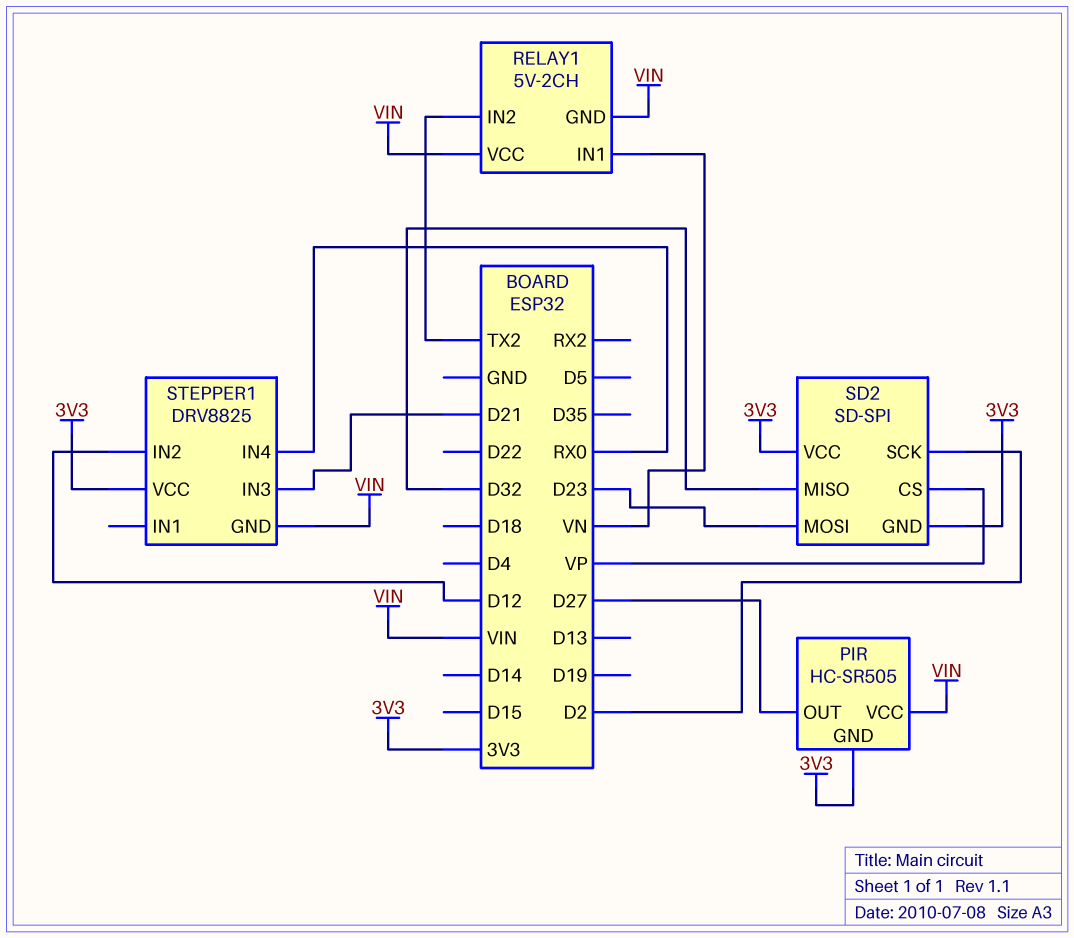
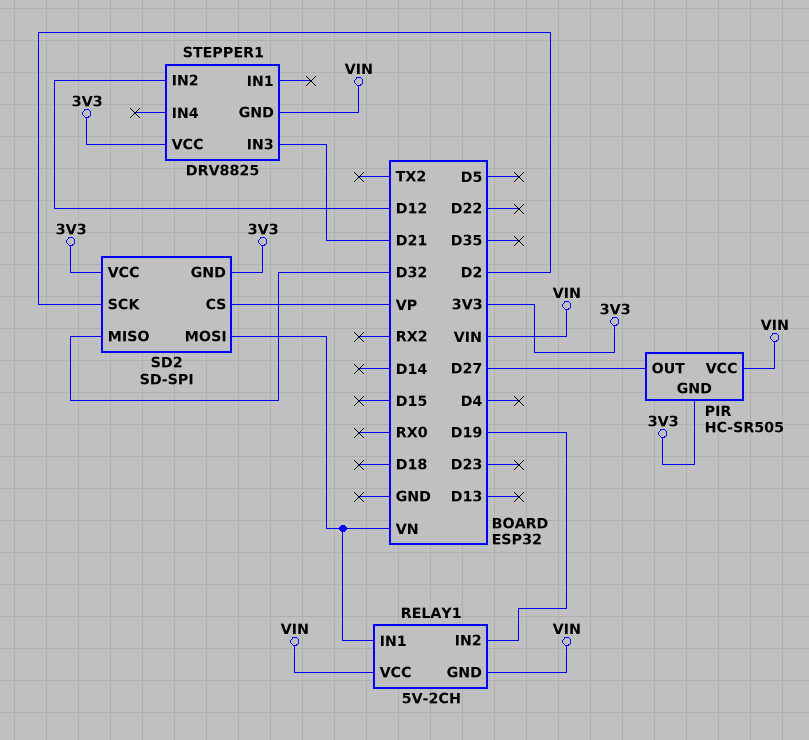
RELAY1 pin IN2: TX2 -> D19
SD2 pin MOSI: D23 -> VN
STEPPER1 pin IN4: RX0 -> none

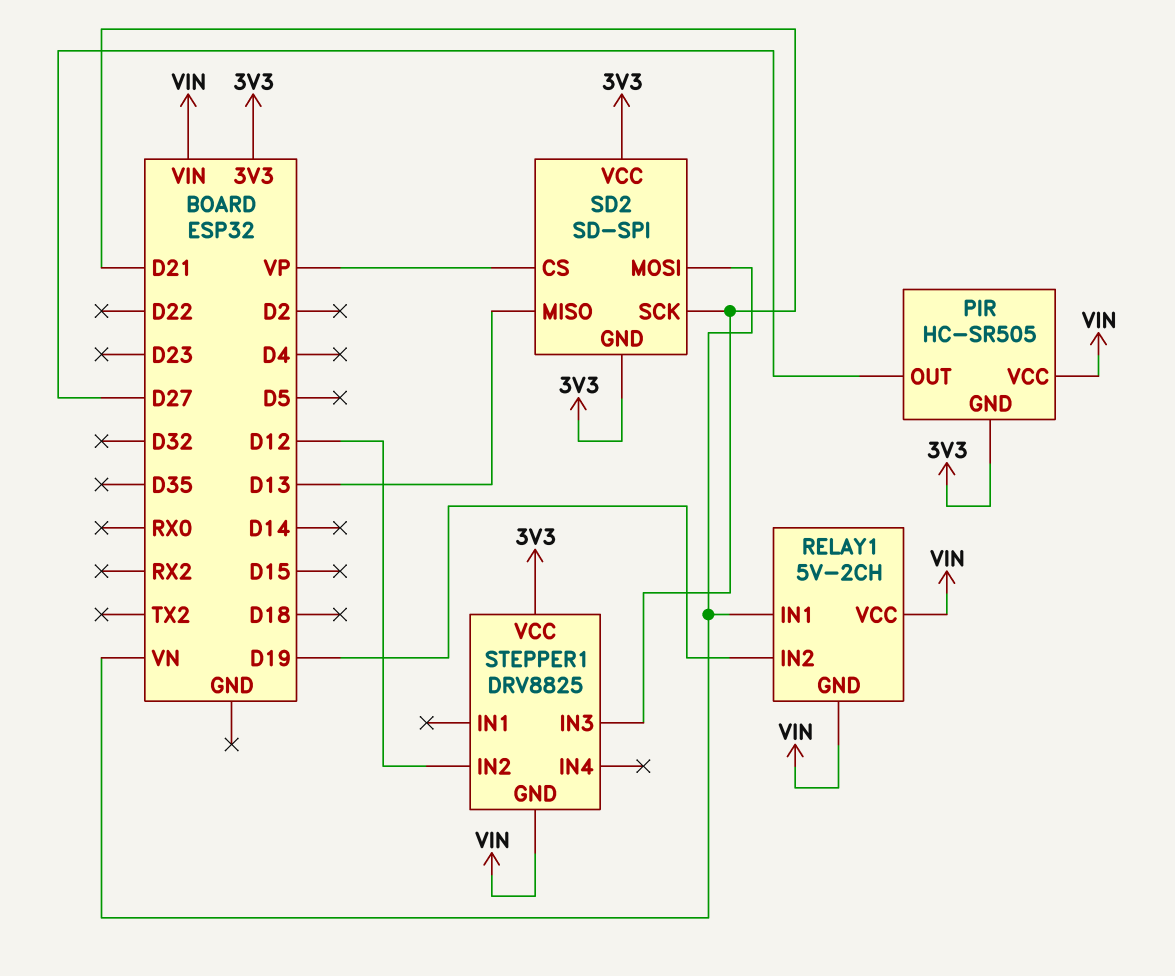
SD2 pin MISO: D32 -> D13
SD2 pin SCK: D2 -> D21

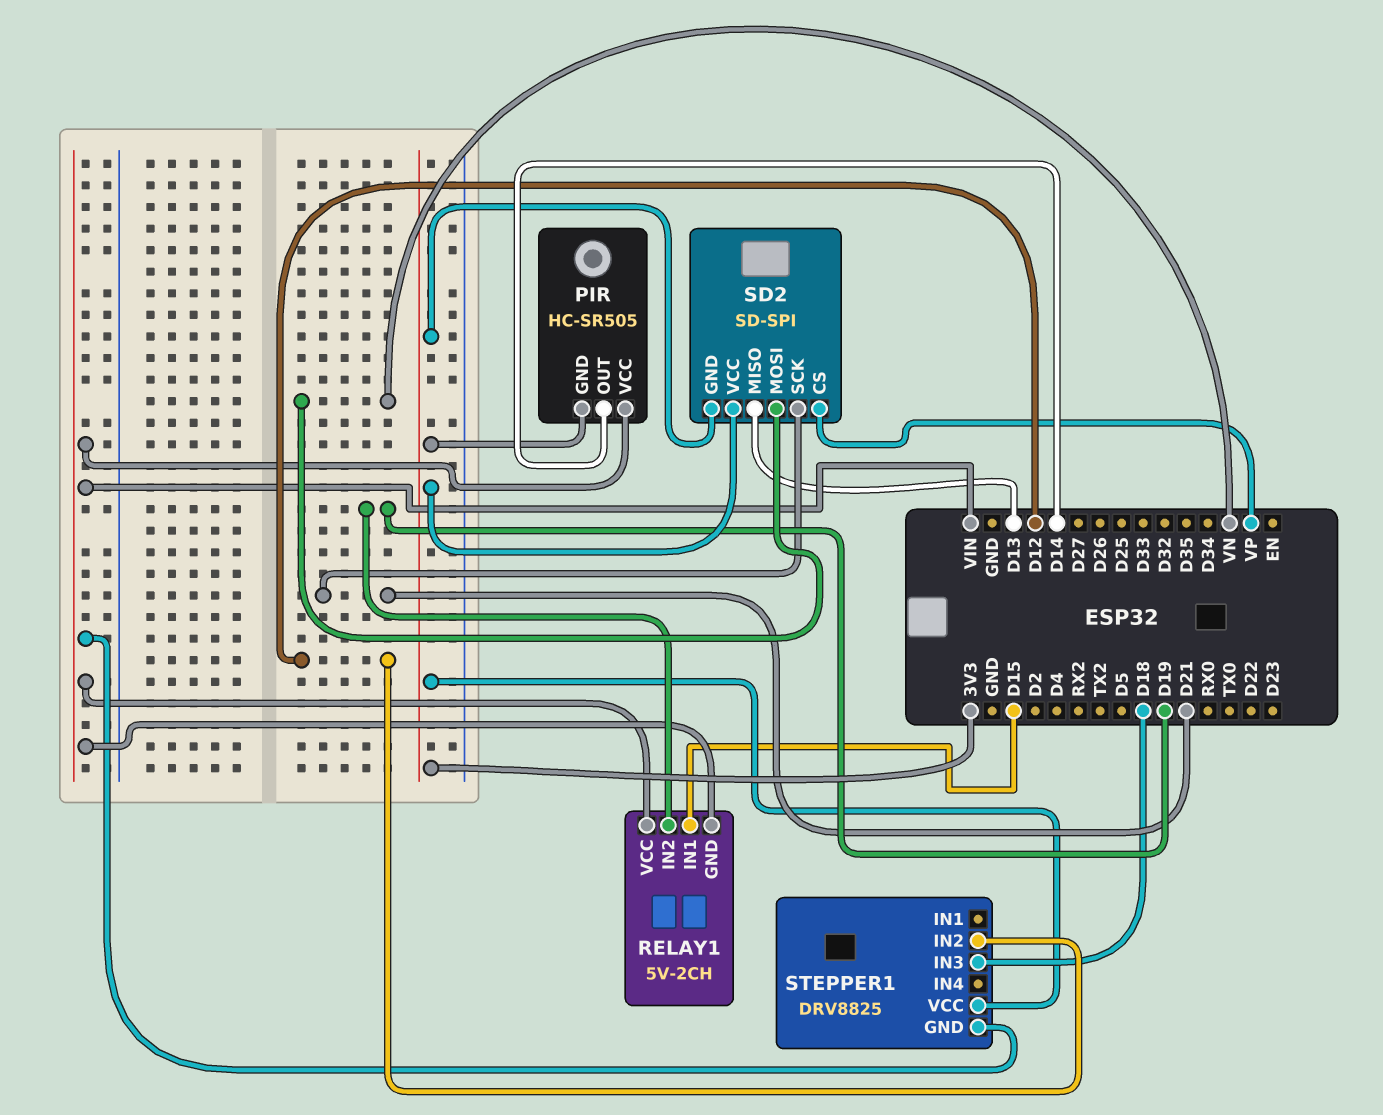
PIR pin OUT: D27 -> D14
RELAY1 pin IN1: VN -> D15
STEPPER1 pin IN3: D21 -> D18

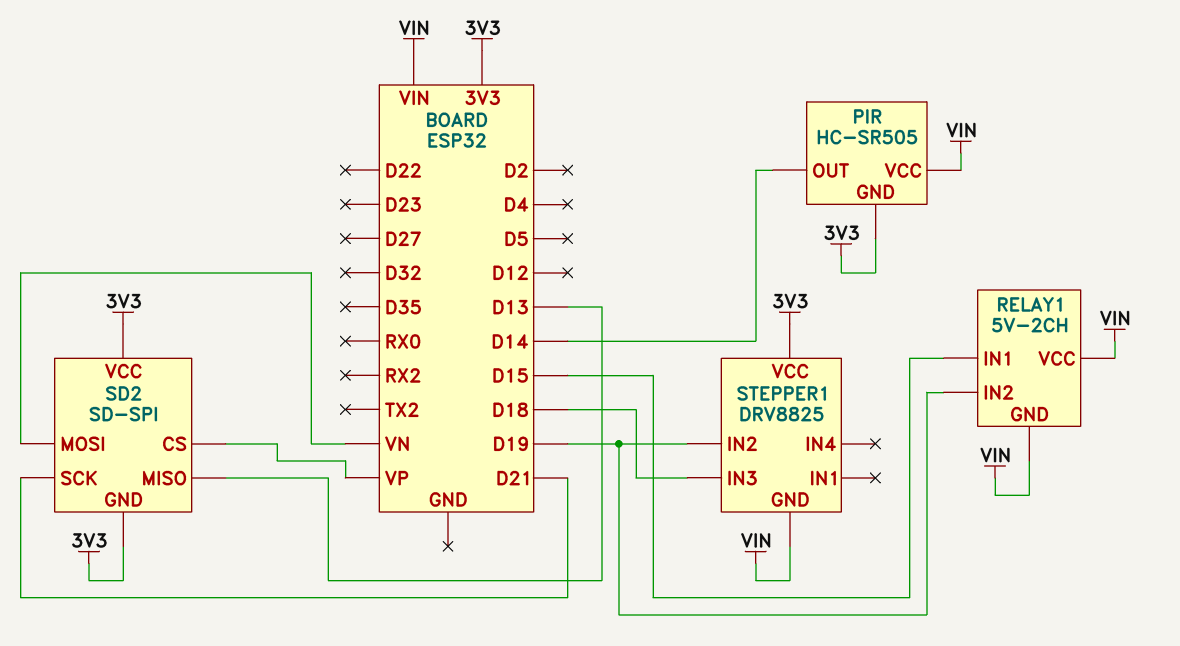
STEPPER1 pin IN2: D12 -> D19

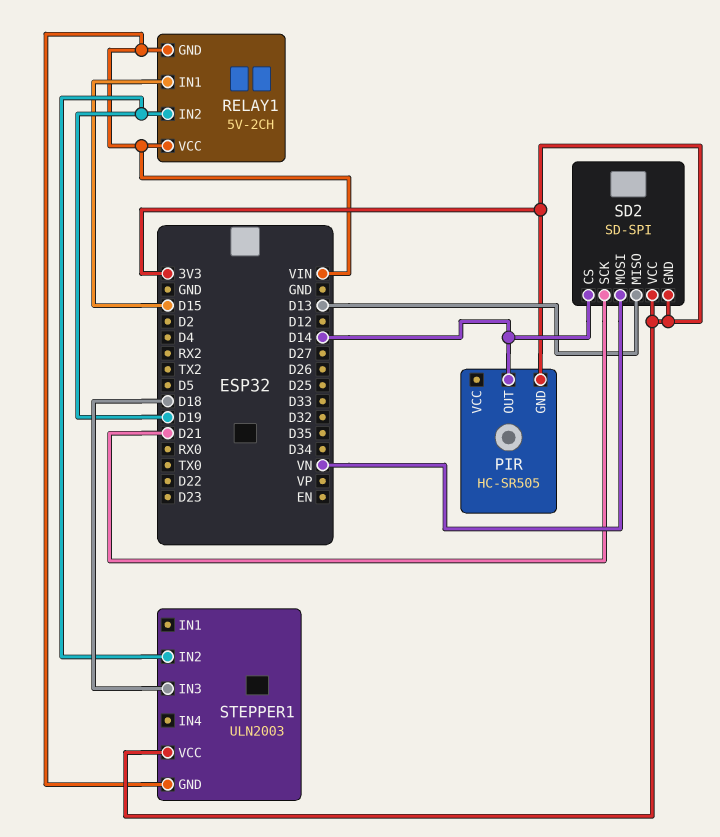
PIR pin VCC: VIN -> none
SD2 pin CS: VP -> D14
STEPPER1: DRV8825 -> ULN2003

